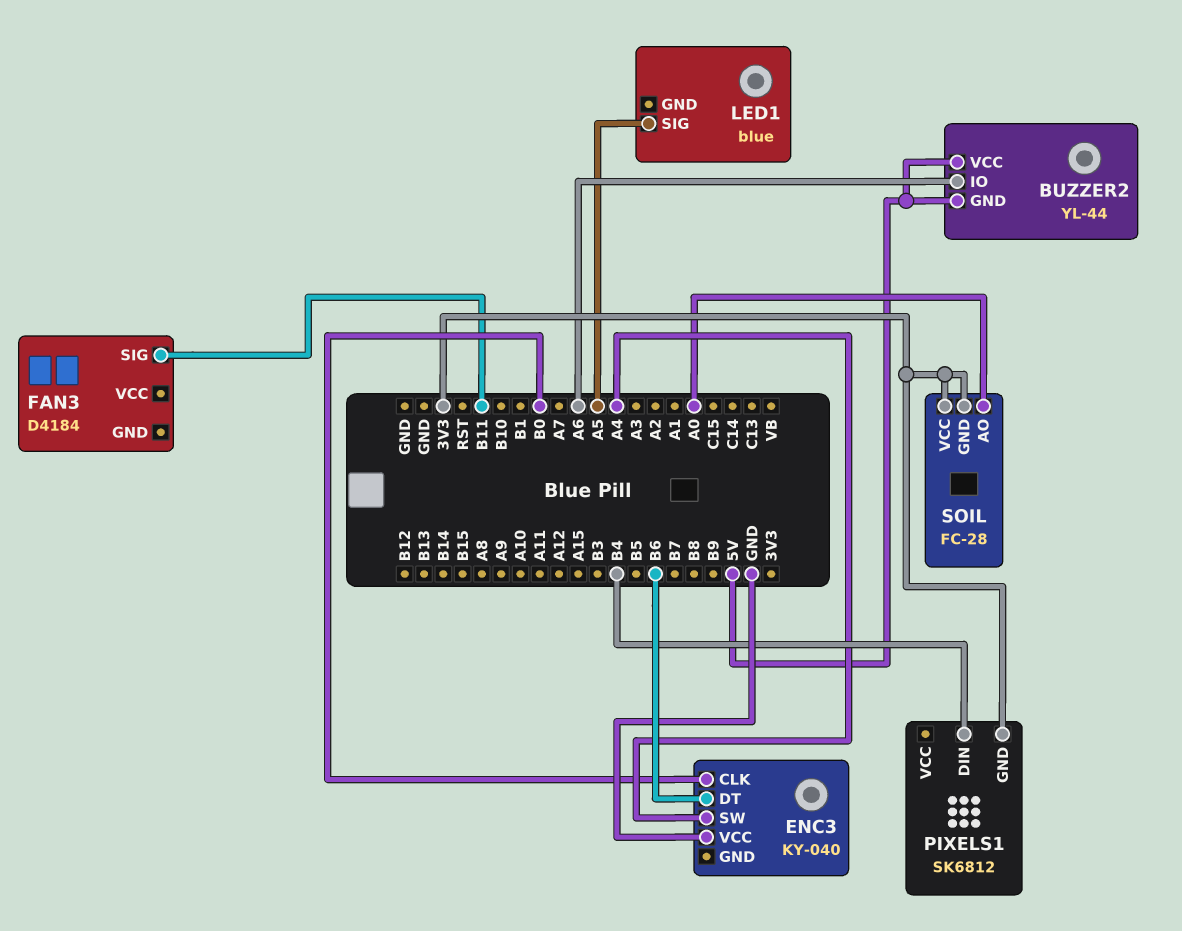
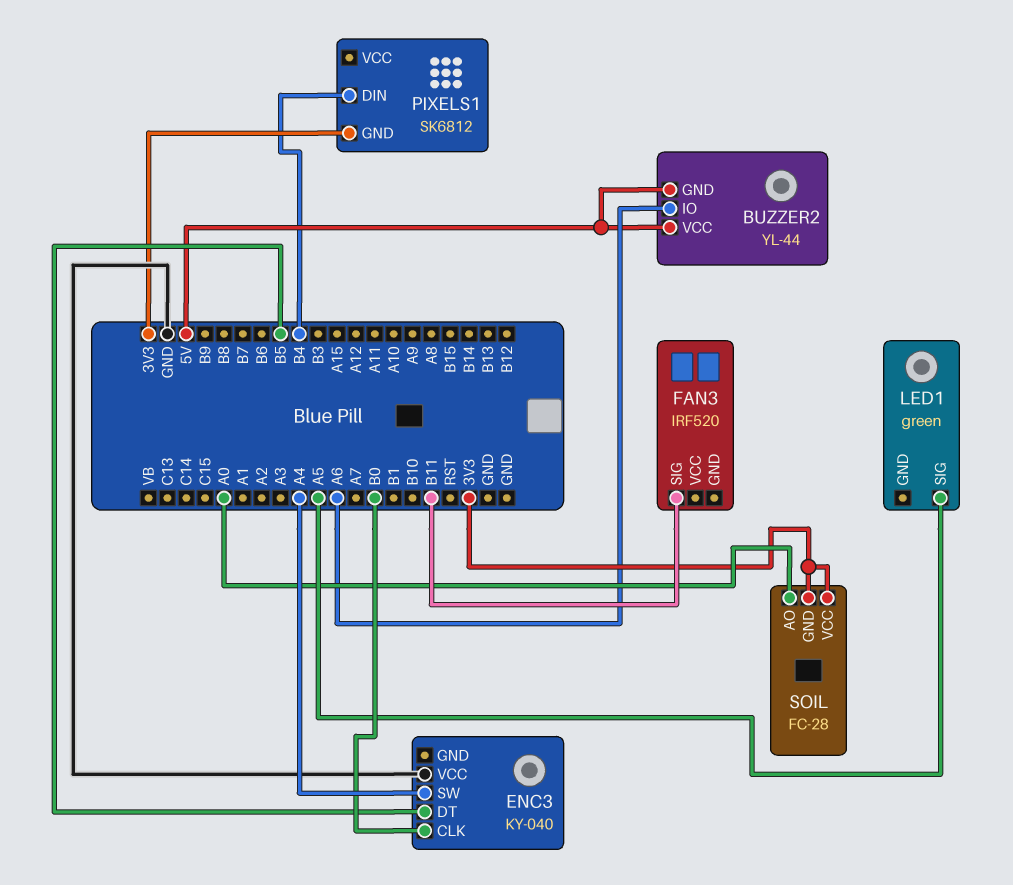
ENC3 pin DT: B6 -> B5
FAN3: D4184 -> IRF520
LED1: blue -> green

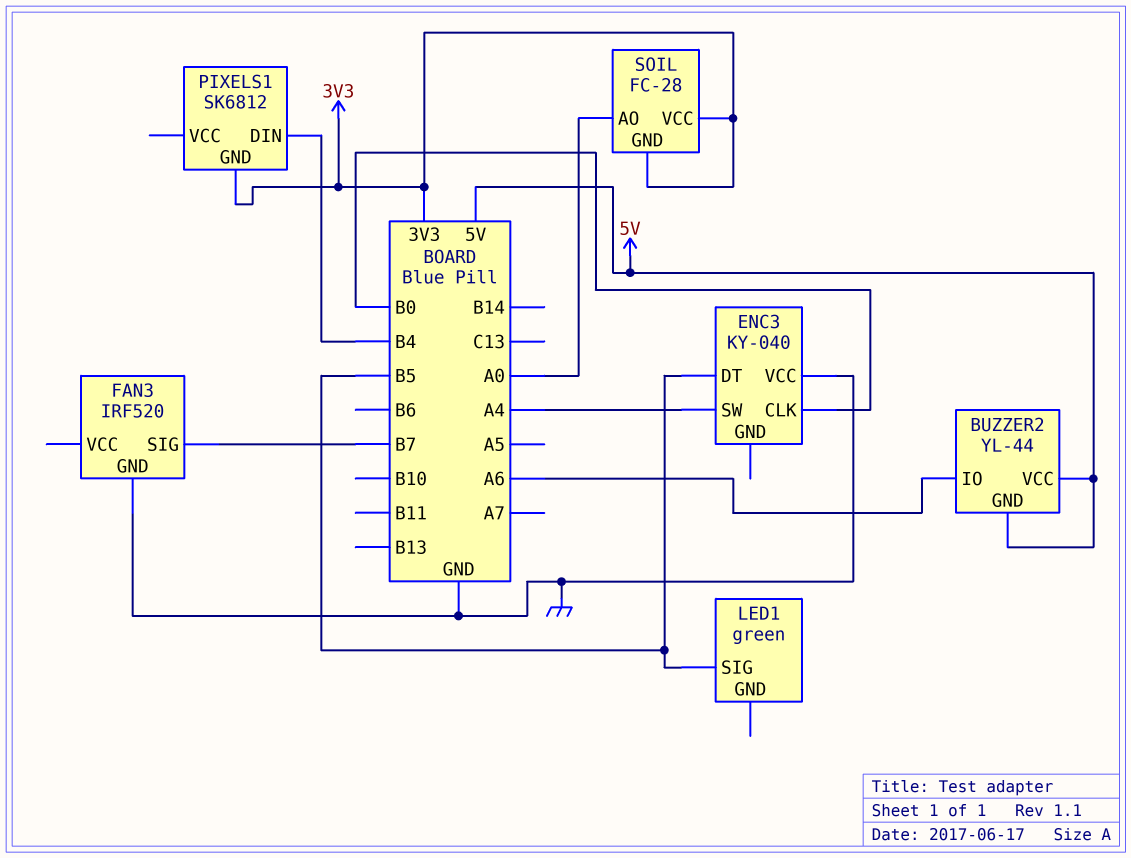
FAN3 pin GND: none -> GND
FAN3 pin SIG: B11 -> B7
LED1 pin SIG: A5 -> B5

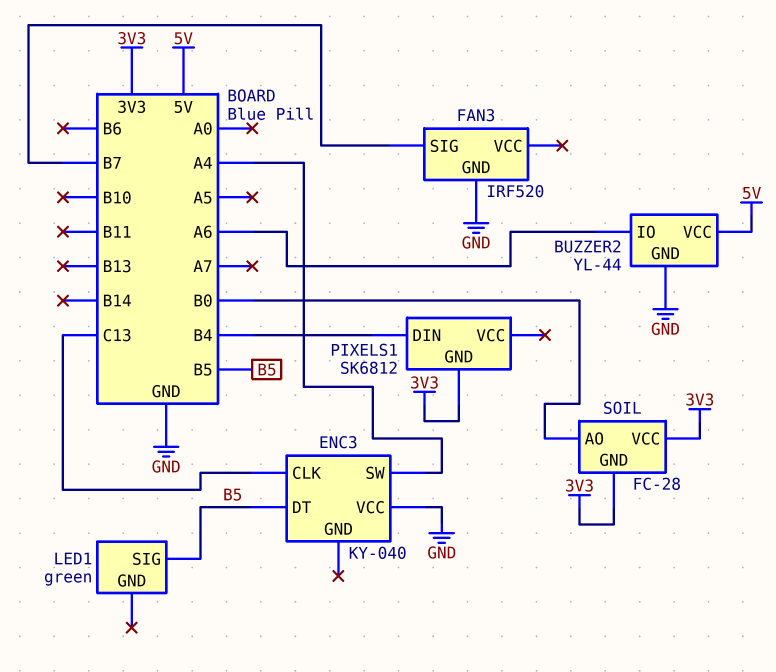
BUZZER2 pin GND: 5V -> GND
ENC3 pin CLK: B0 -> C13
SOIL pin AO: A0 -> B0

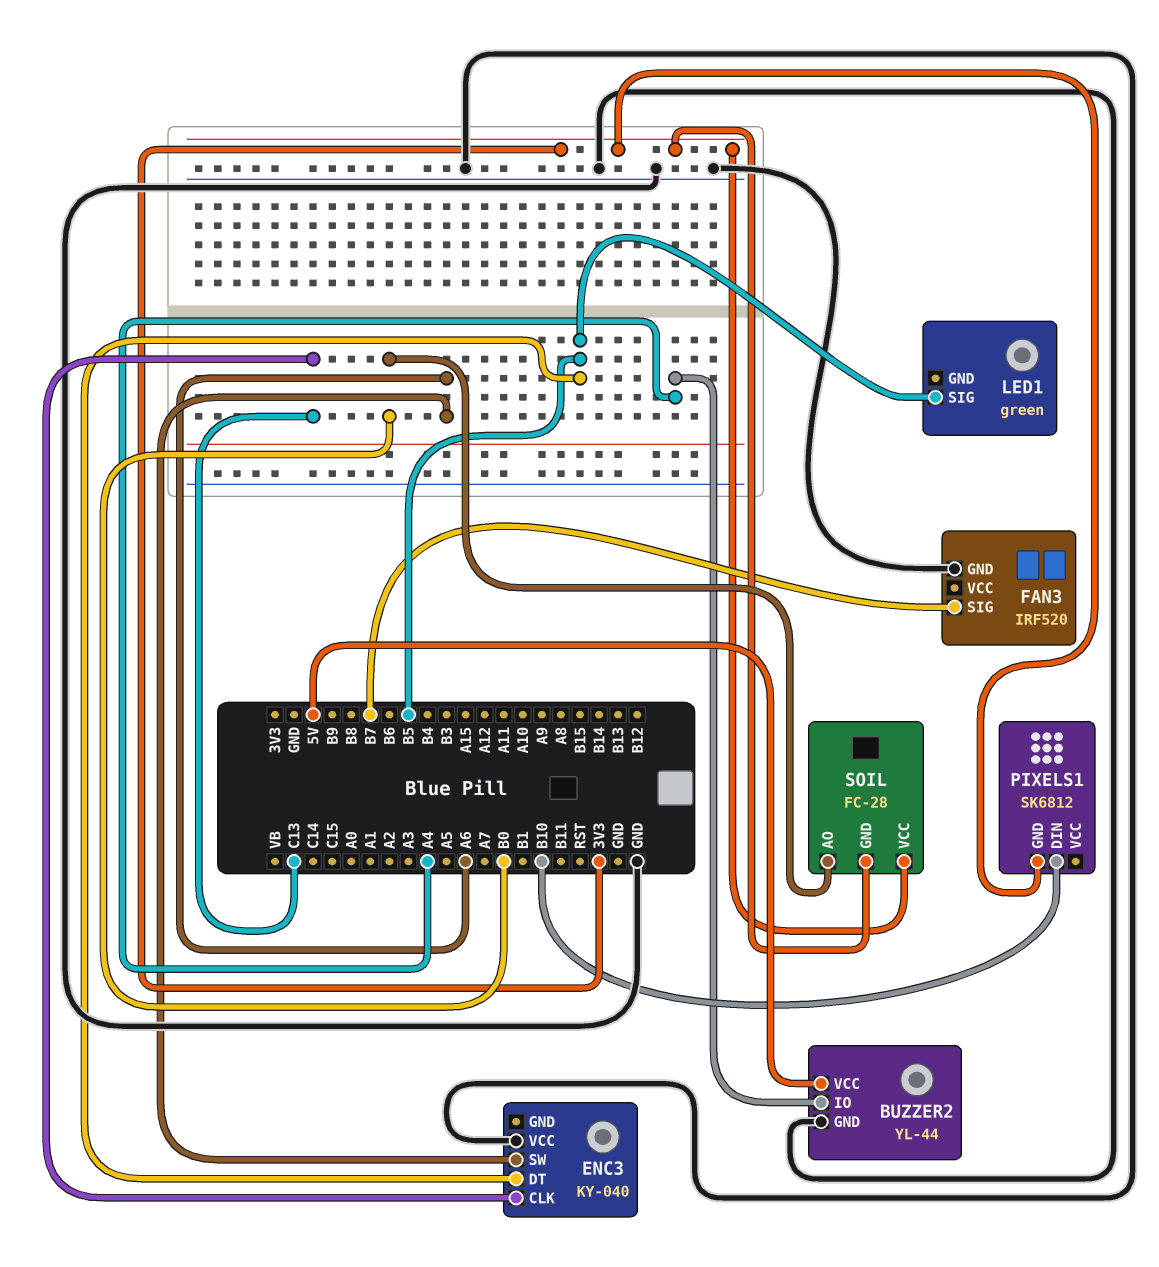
BUZZER2 pin IO: A6 -> A4
ENC3 pin SW: A4 -> A6
PIXELS1 pin DIN: B4 -> B10

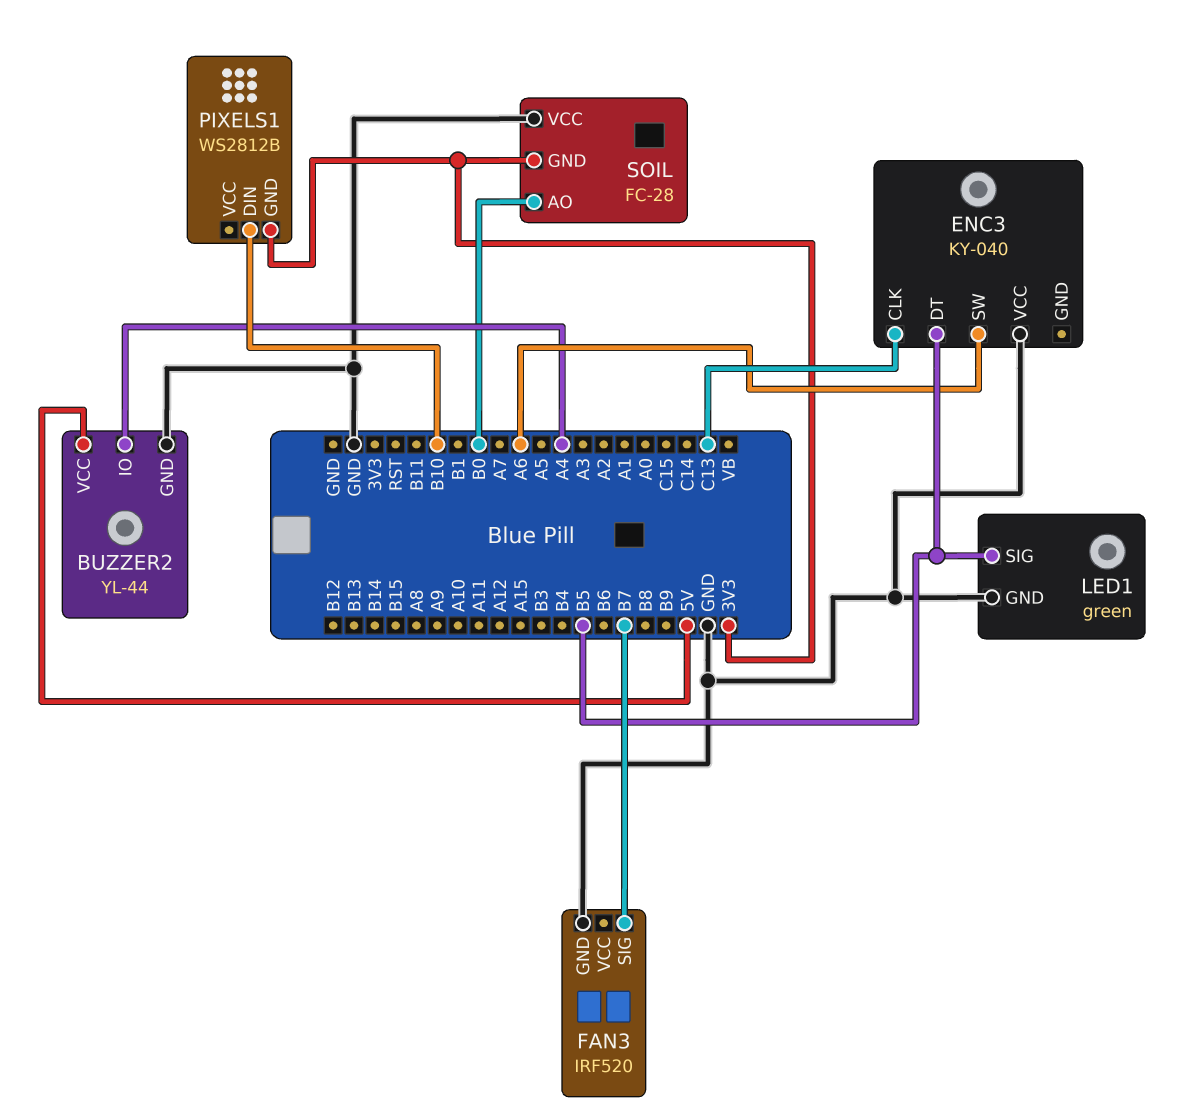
LED1 pin GND: none -> GND
PIXELS1: SK6812 -> WS2812B
SOIL pin VCC: 3V3 -> GND

